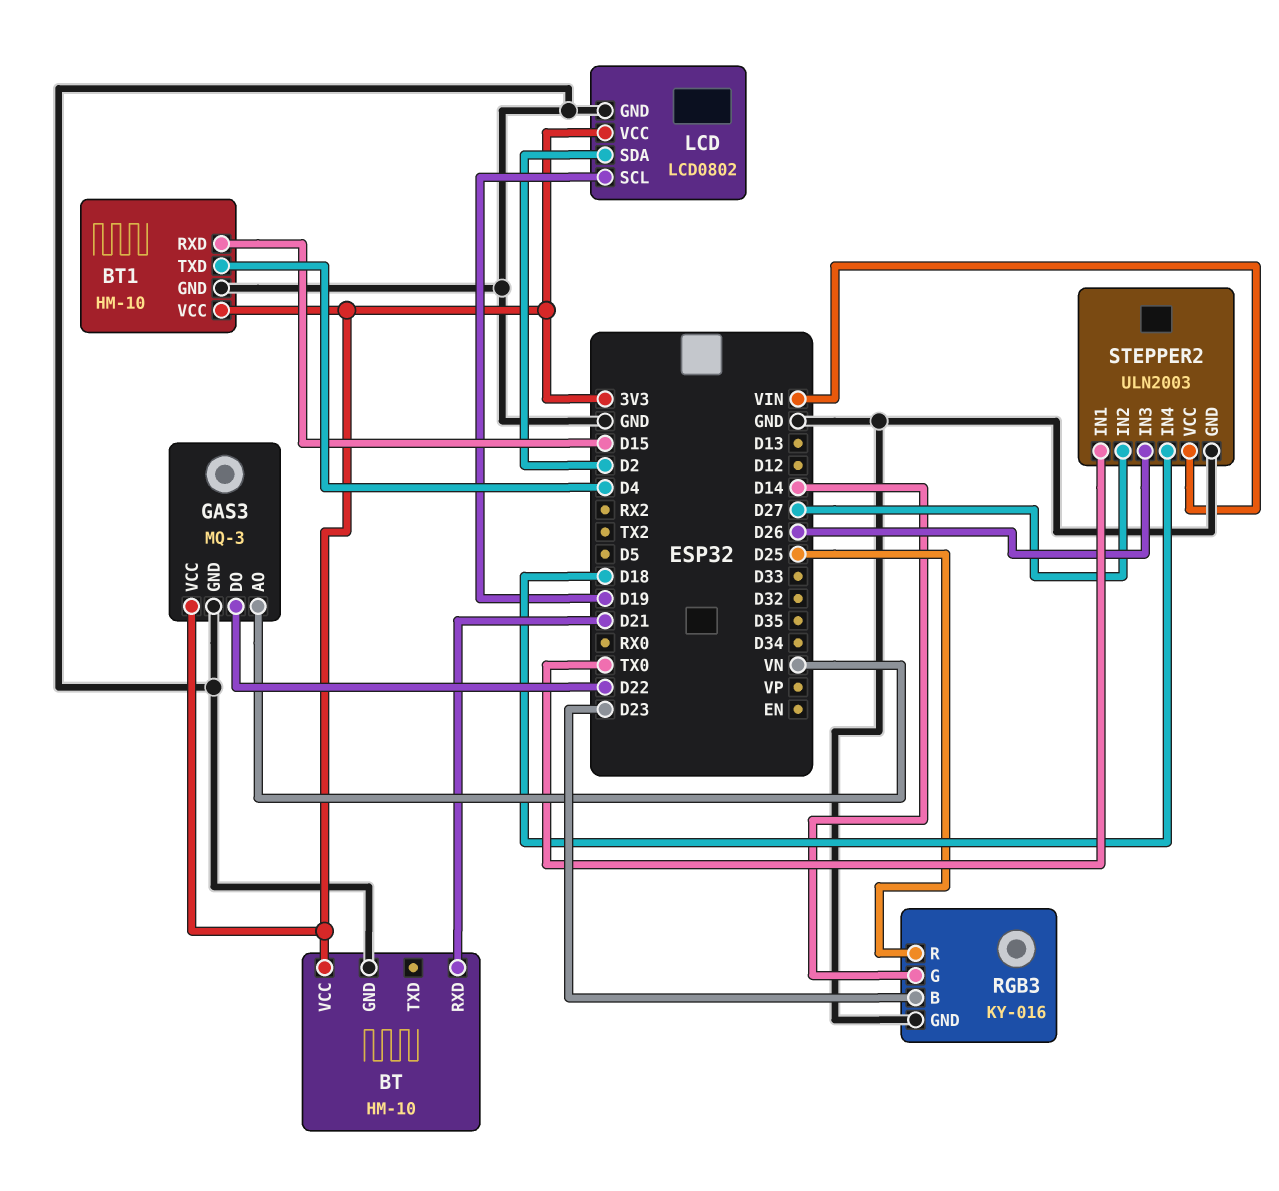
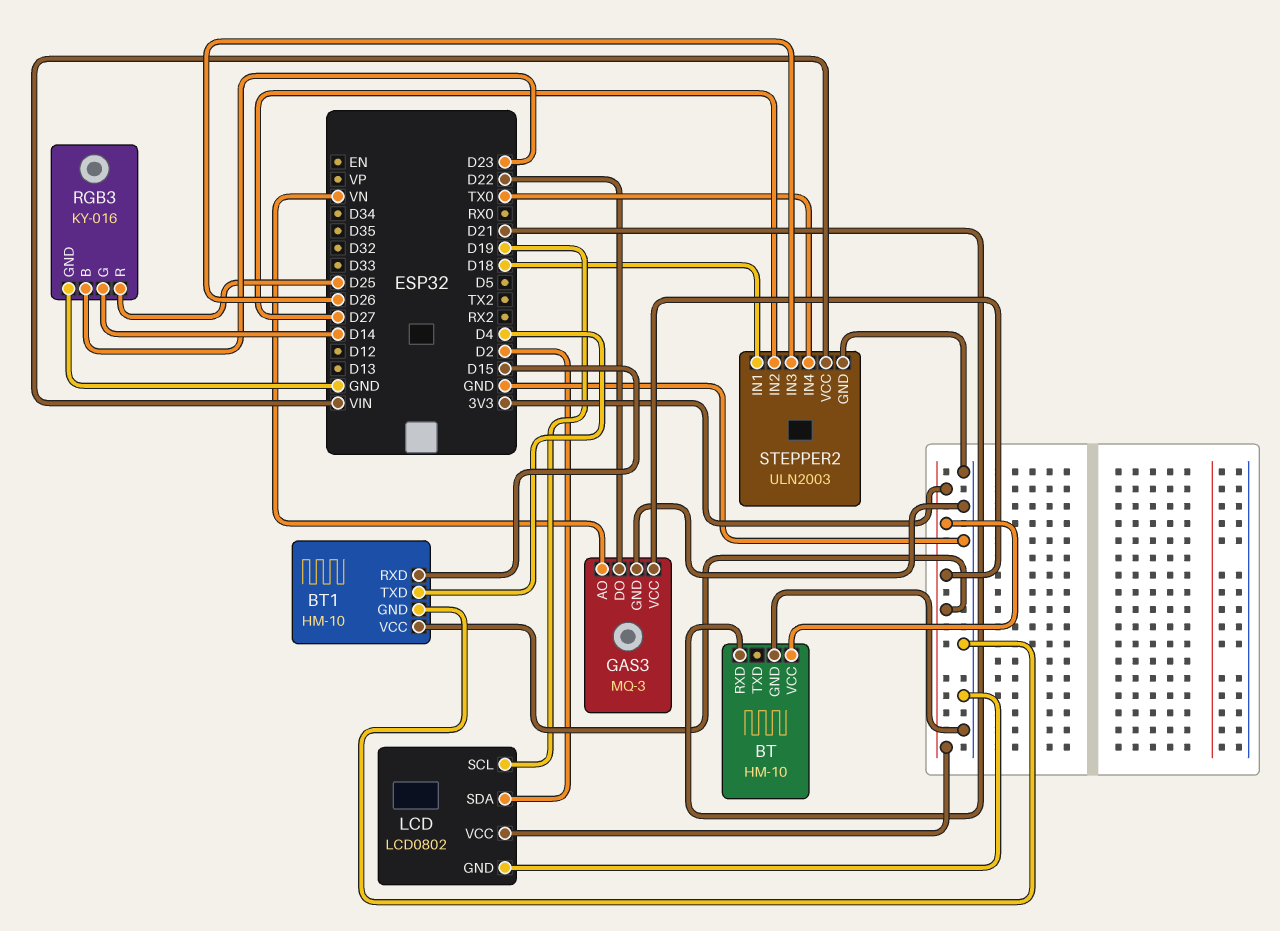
STEPPER2 pin IN1: TX0 -> D18
STEPPER2 pin IN4: D18 -> TX0

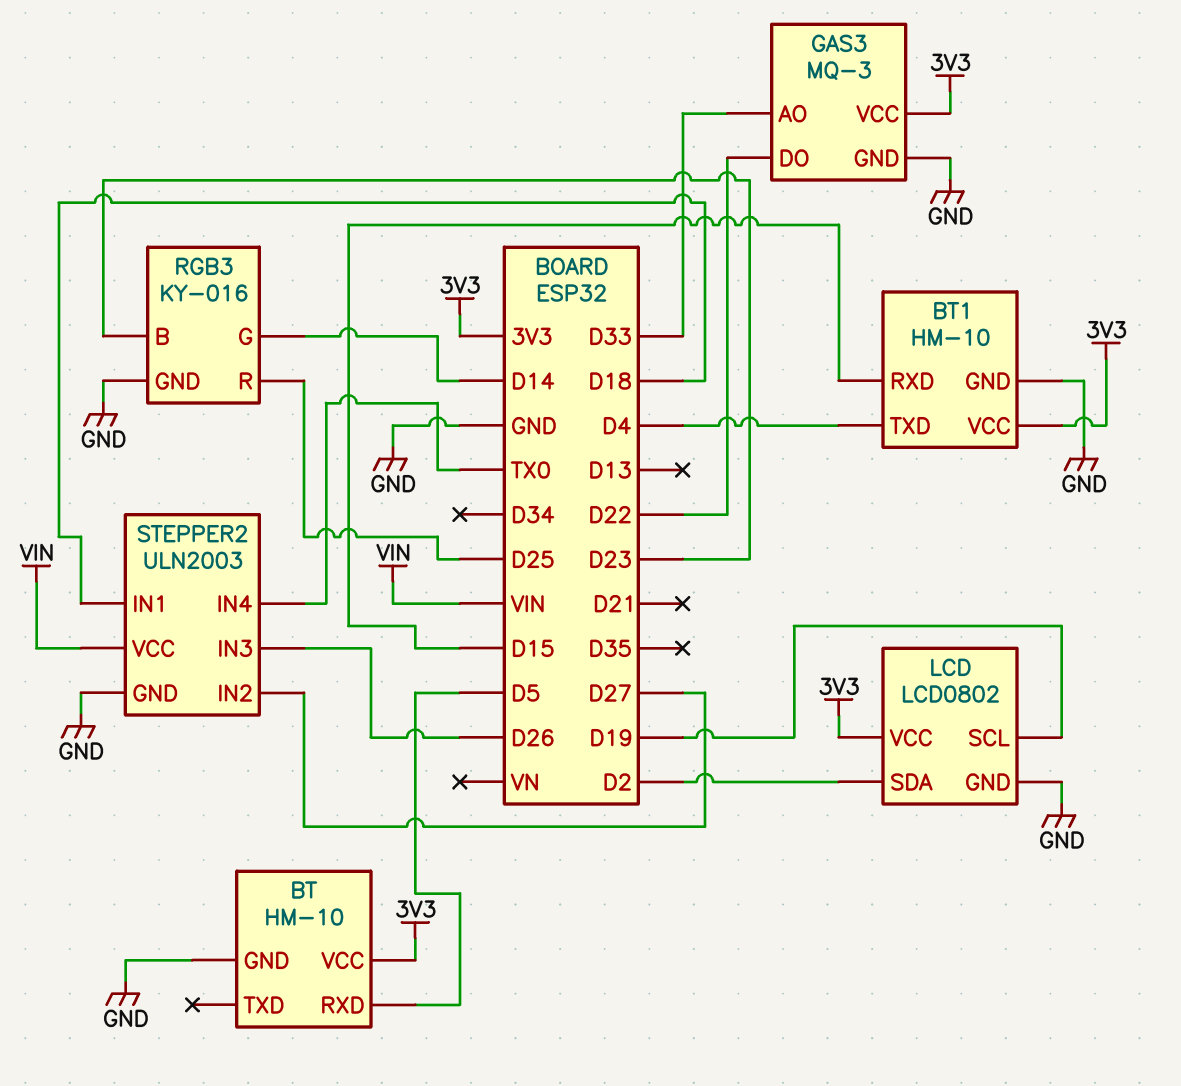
BT pin RXD: D21 -> D5
GAS3 pin AO: VN -> D33

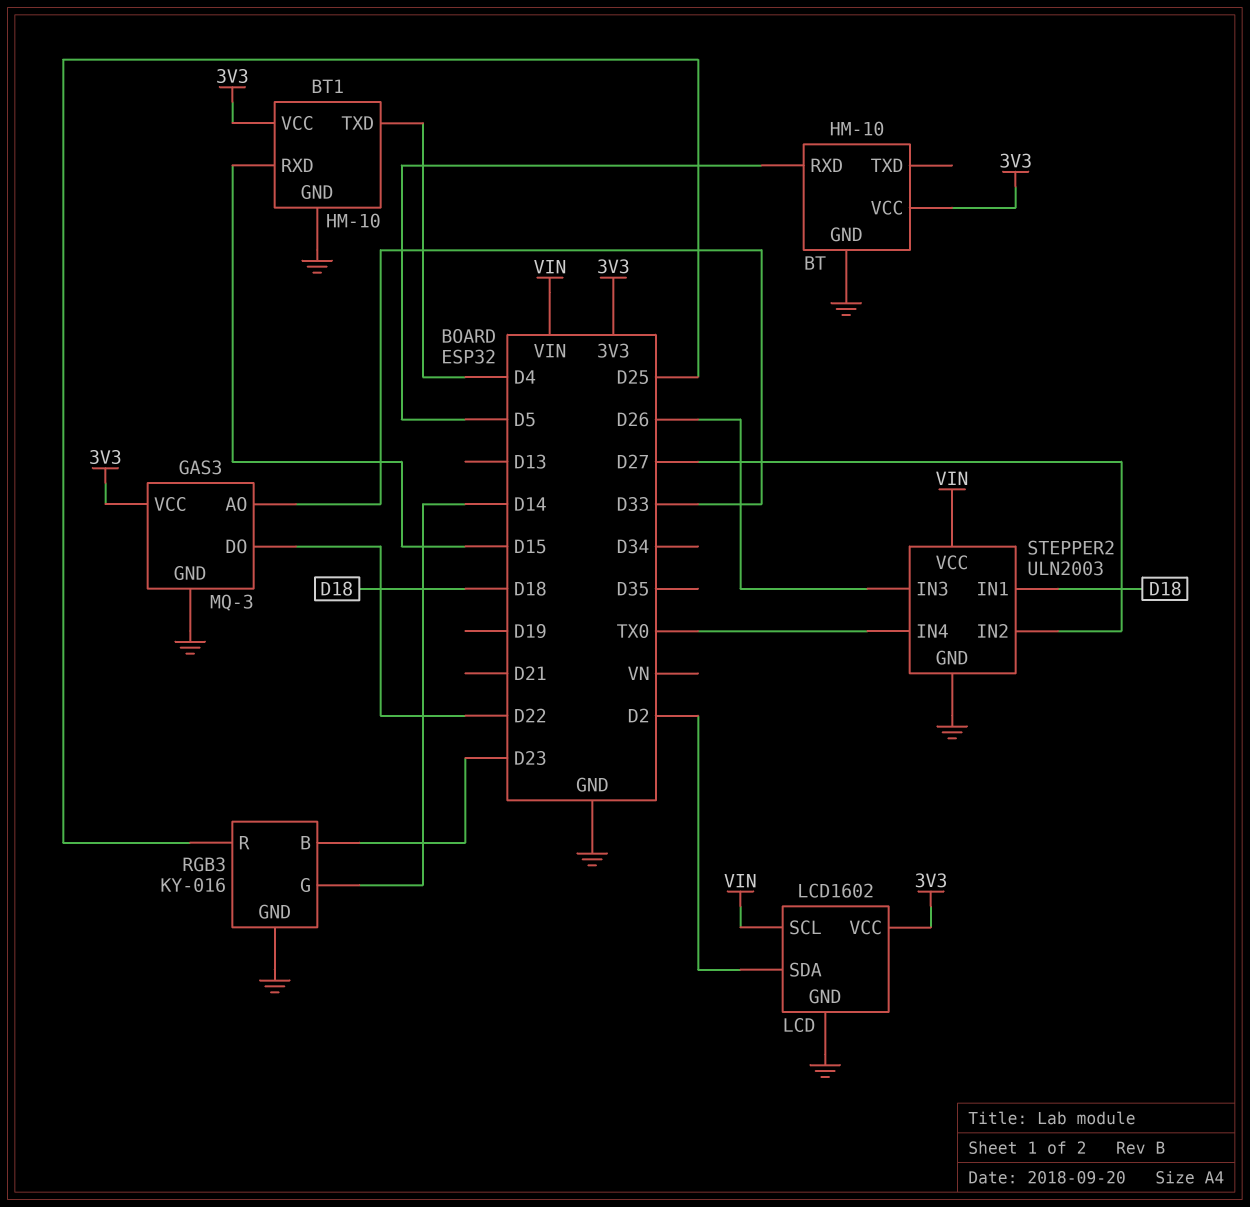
LCD: LCD0802 -> LCD1602
LCD pin SCL: D19 -> VIN

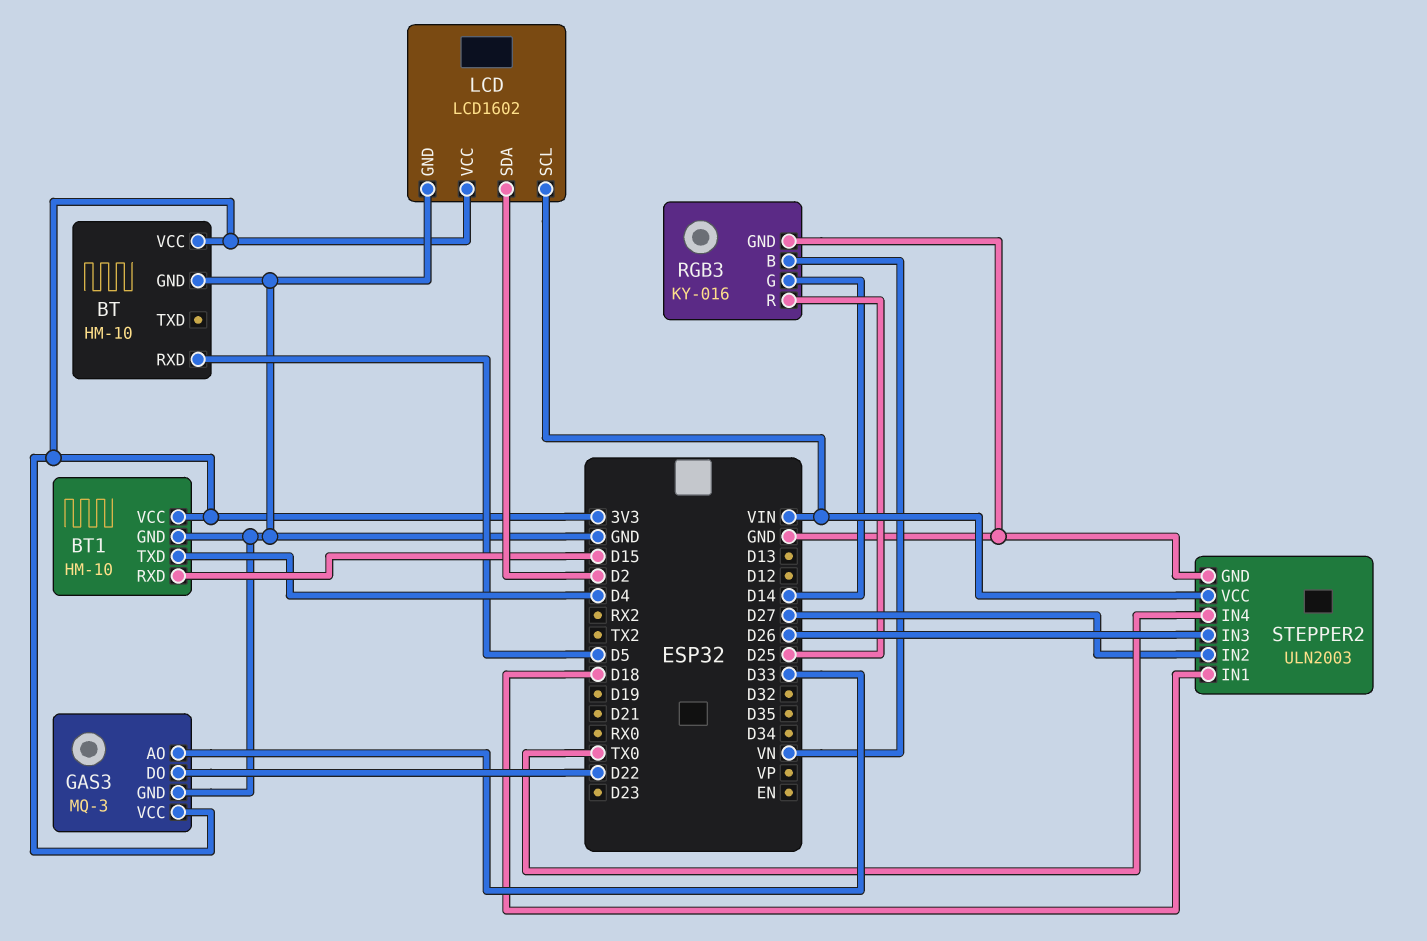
RGB3 pin B: D23 -> VN

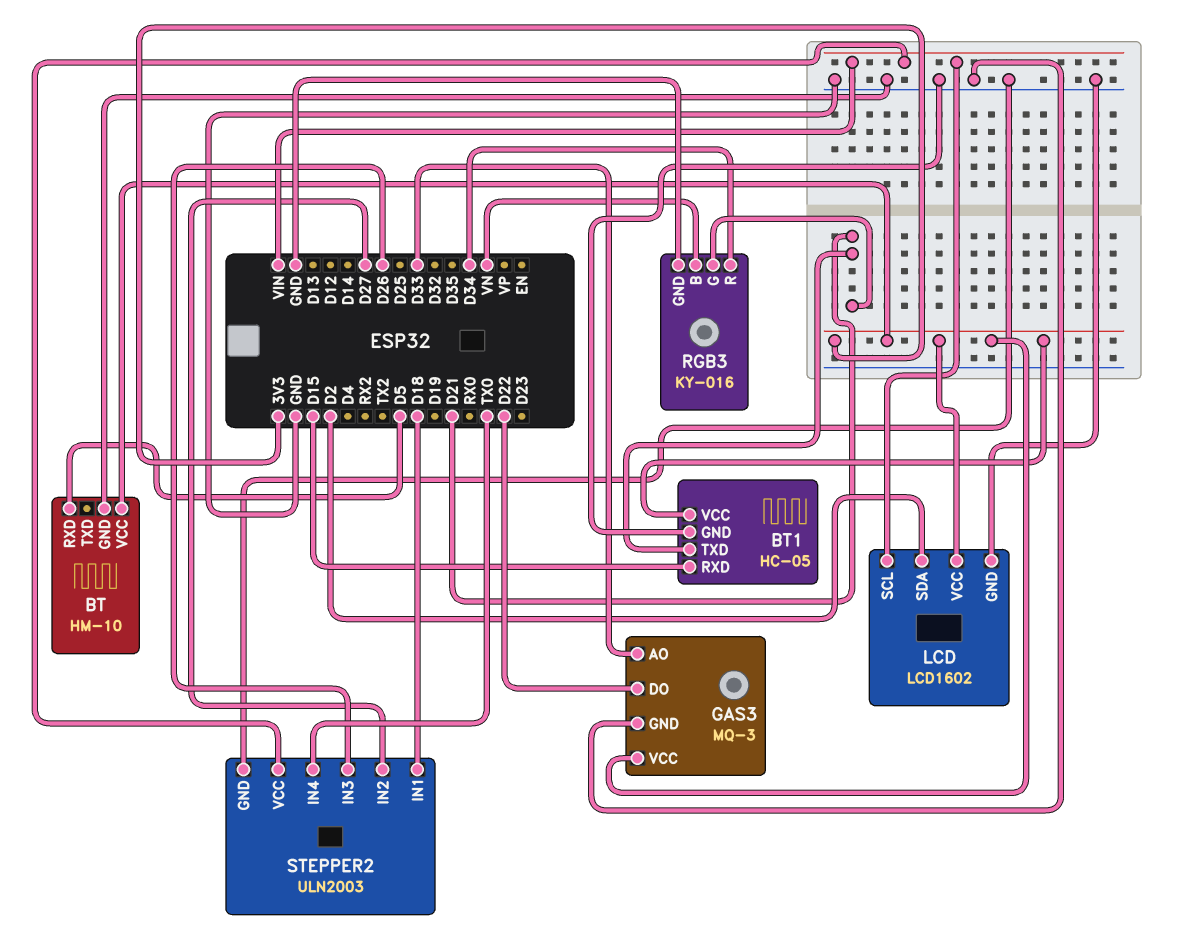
BT1: HM-10 -> HC-05
BT1 pin TXD: D4 -> D21
RGB3 pin G: D14 -> D21
RGB3 pin R: D25 -> D34

